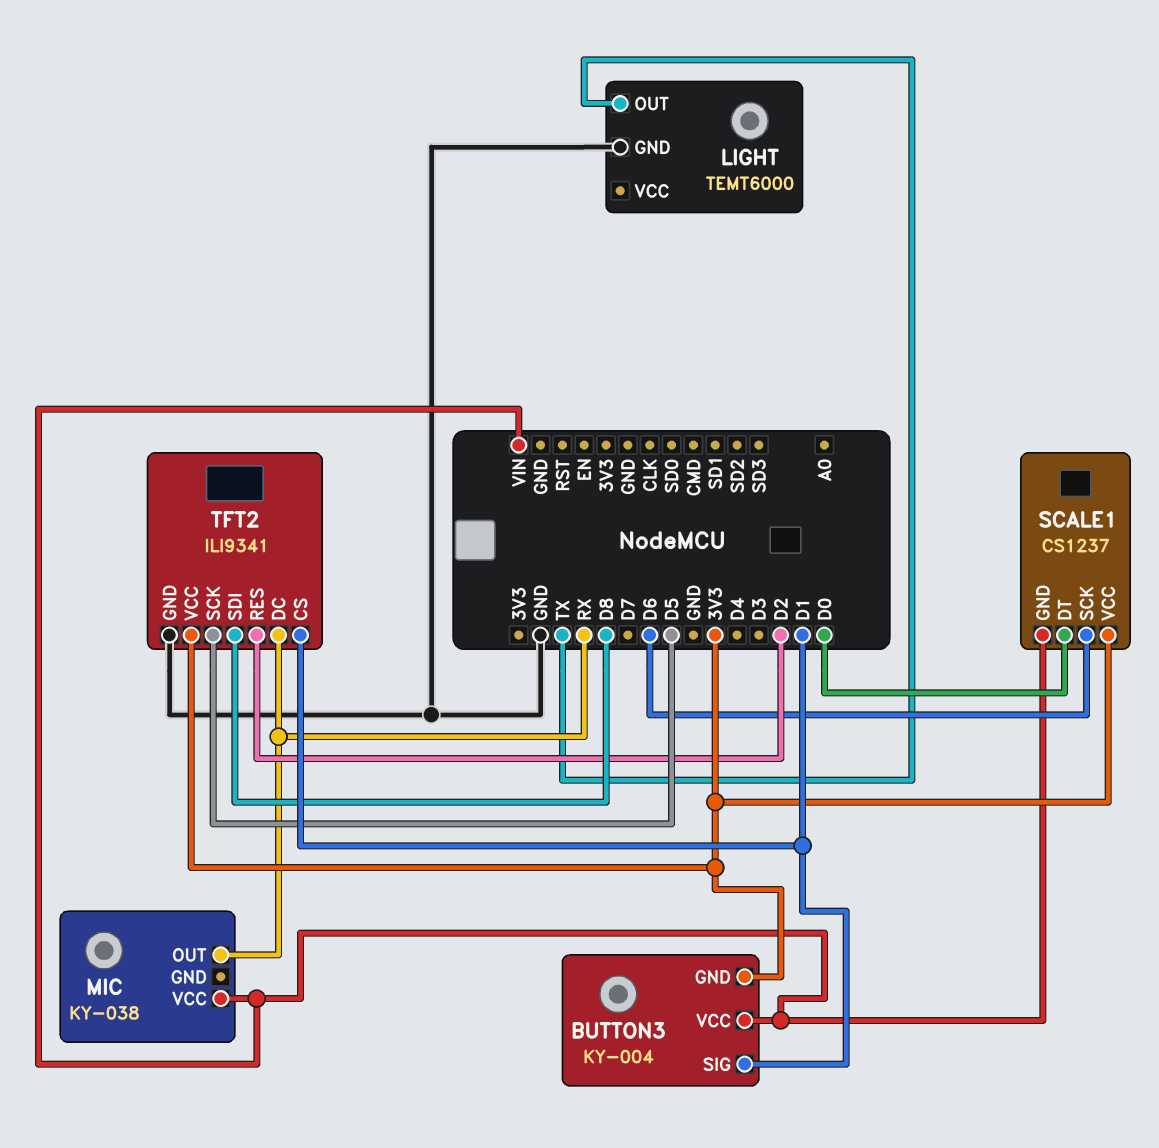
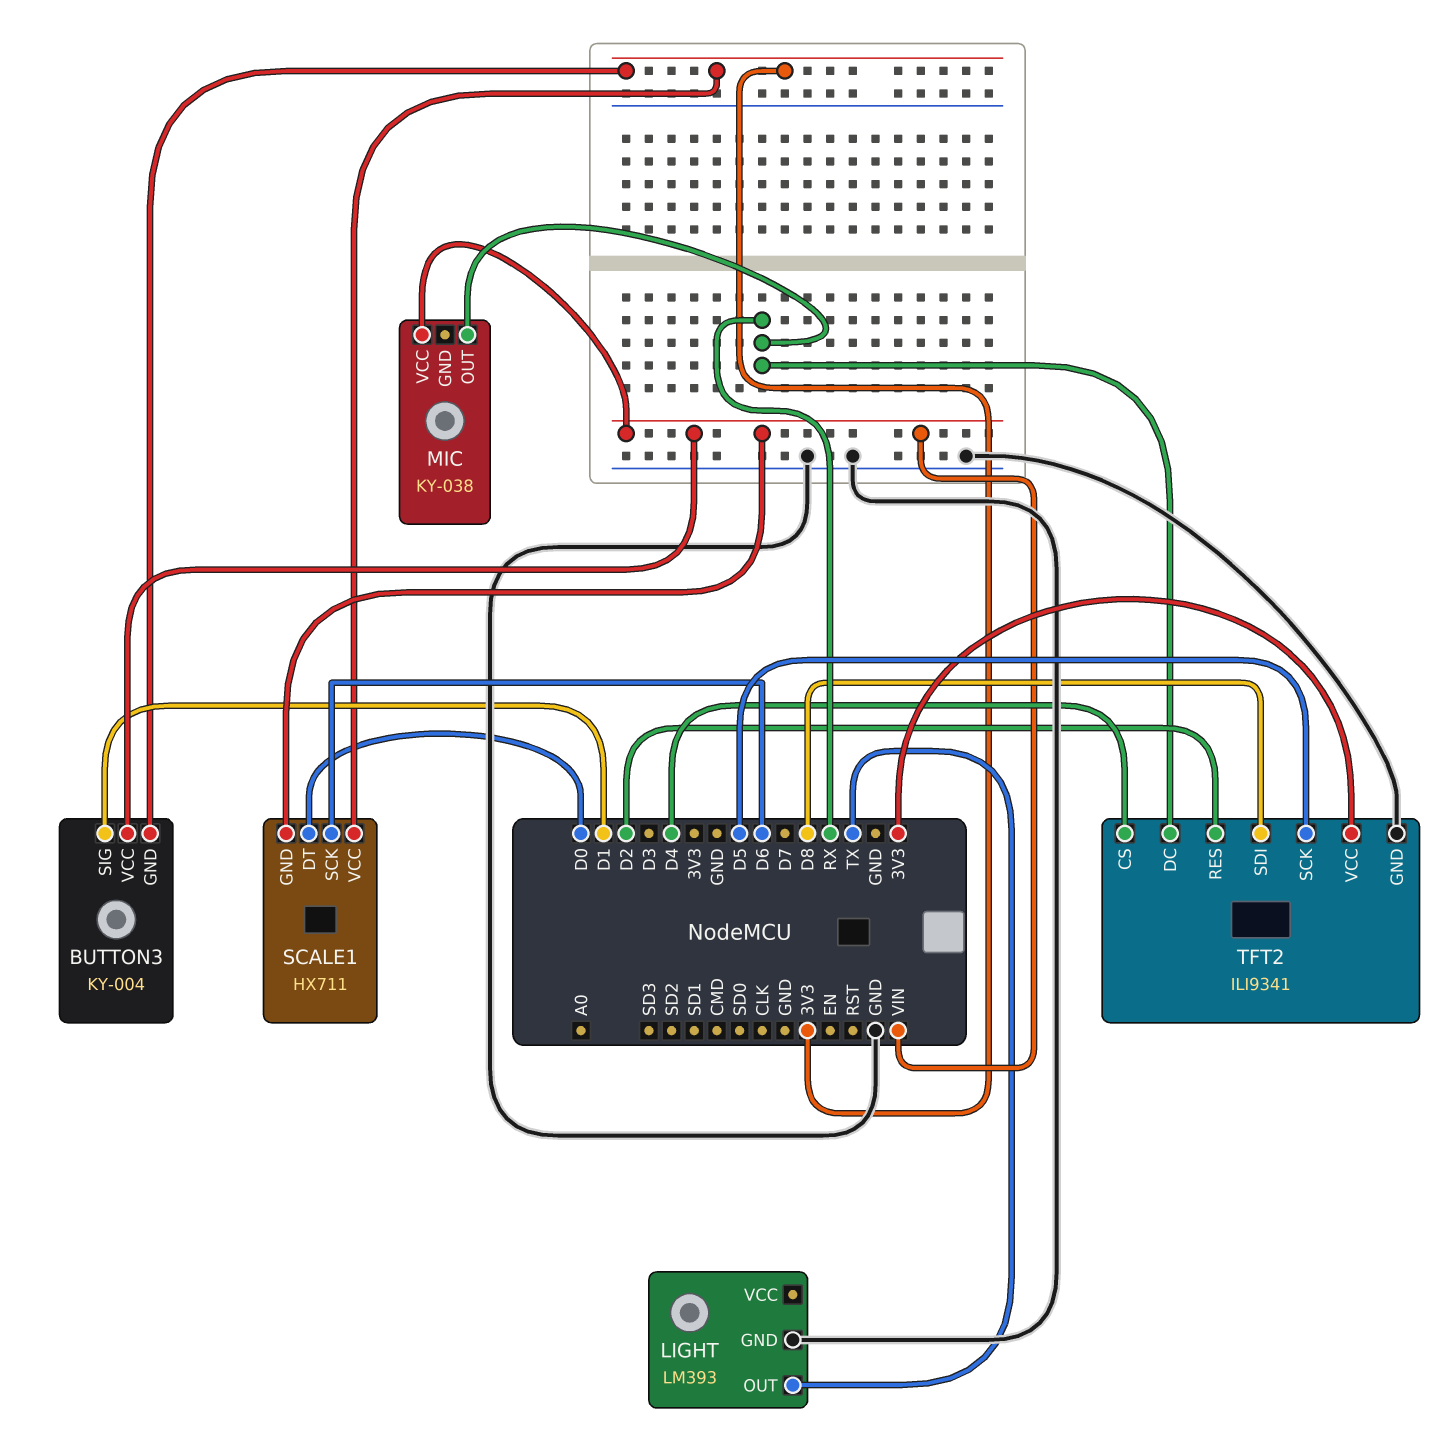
LIGHT: TEMT6000 -> LM393
SCALE1: CS1237 -> HX711
TFT2 pin CS: D1 -> D4

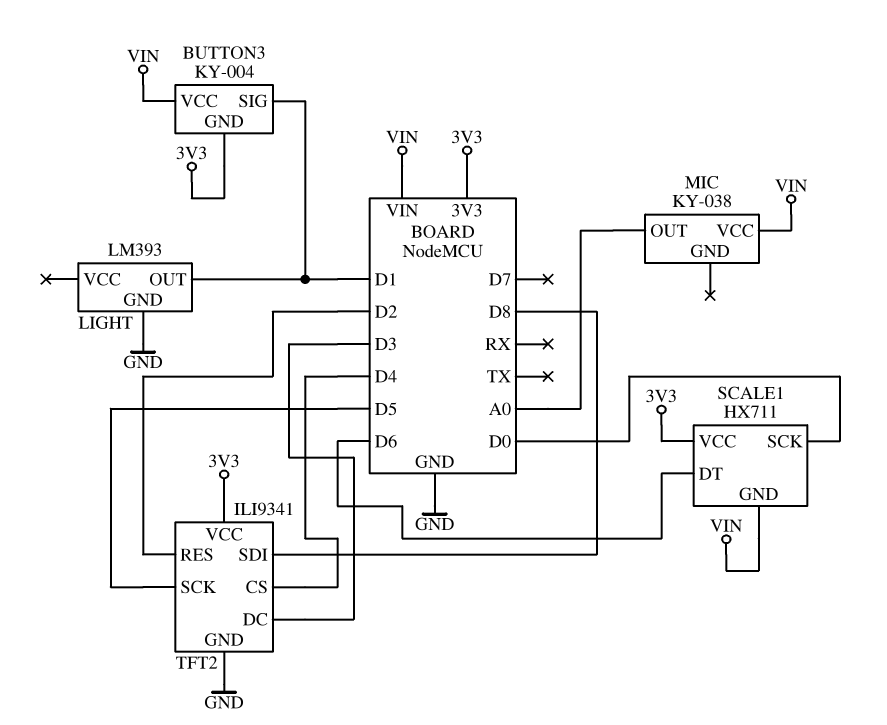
LIGHT pin OUT: TX -> D1
MIC pin OUT: RX -> A0
SCALE1 pin DT: D0 -> D6
SCALE1 pin SCK: D6 -> D0
TFT2 pin DC: RX -> D3

